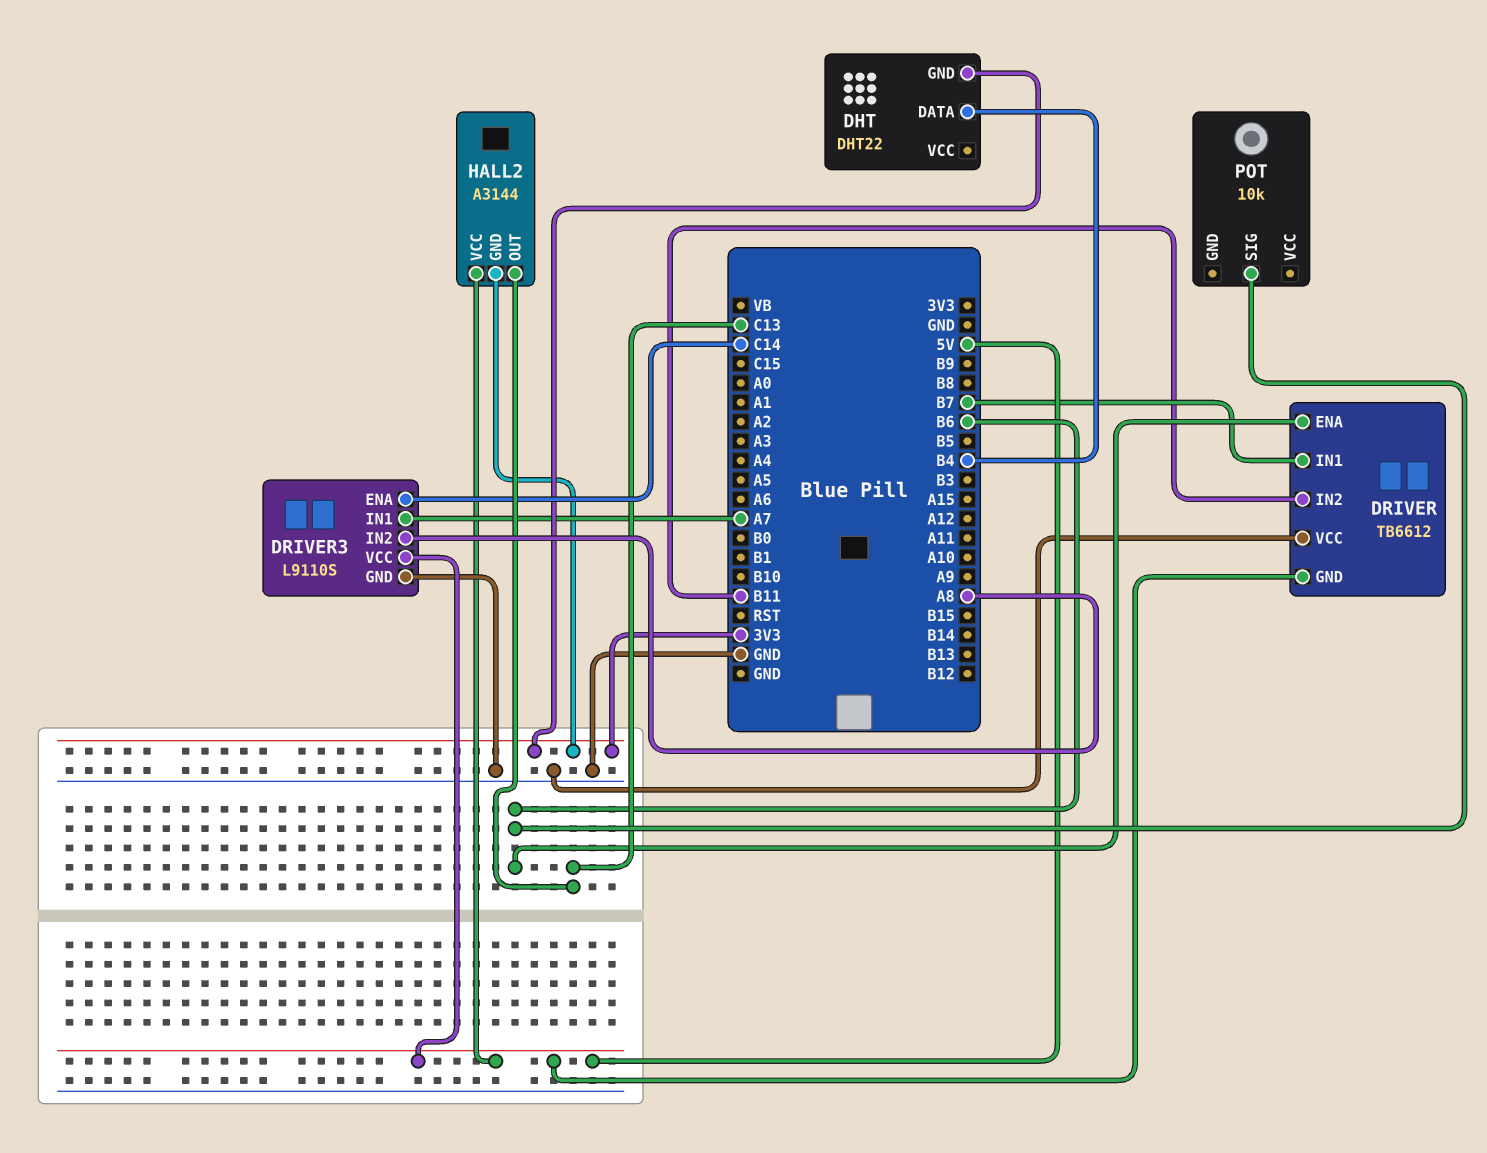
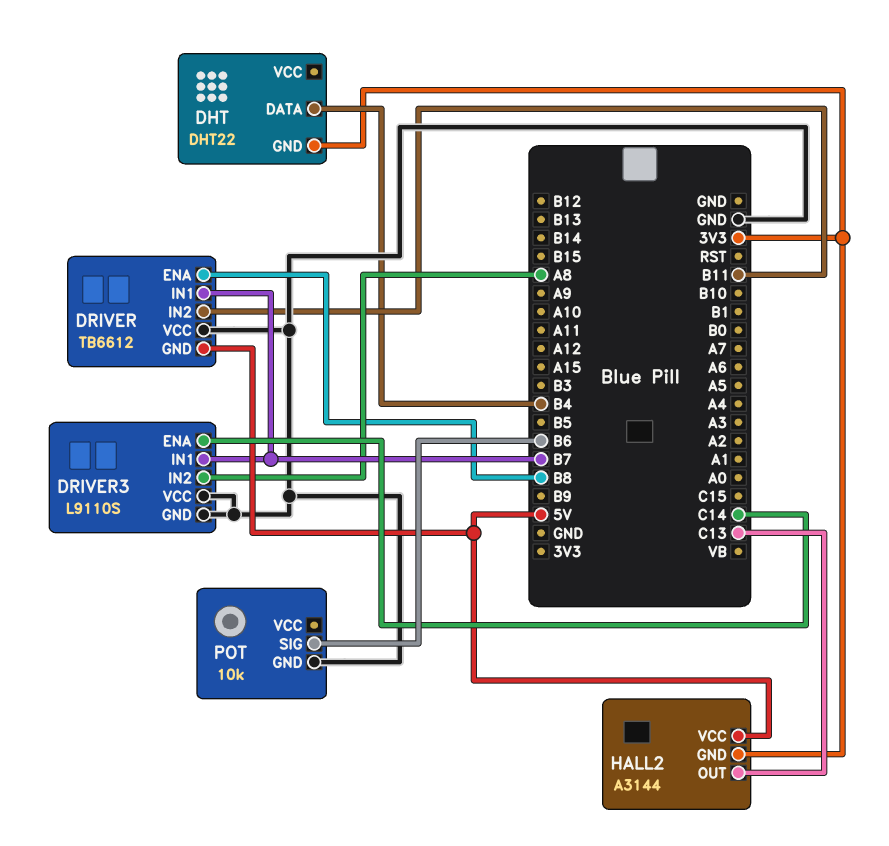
DRIVER pin ENA: B6 -> B8
DRIVER3 pin IN1: A7 -> B7
DRIVER3 pin VCC: 5V -> GND
POT pin GND: none -> GND

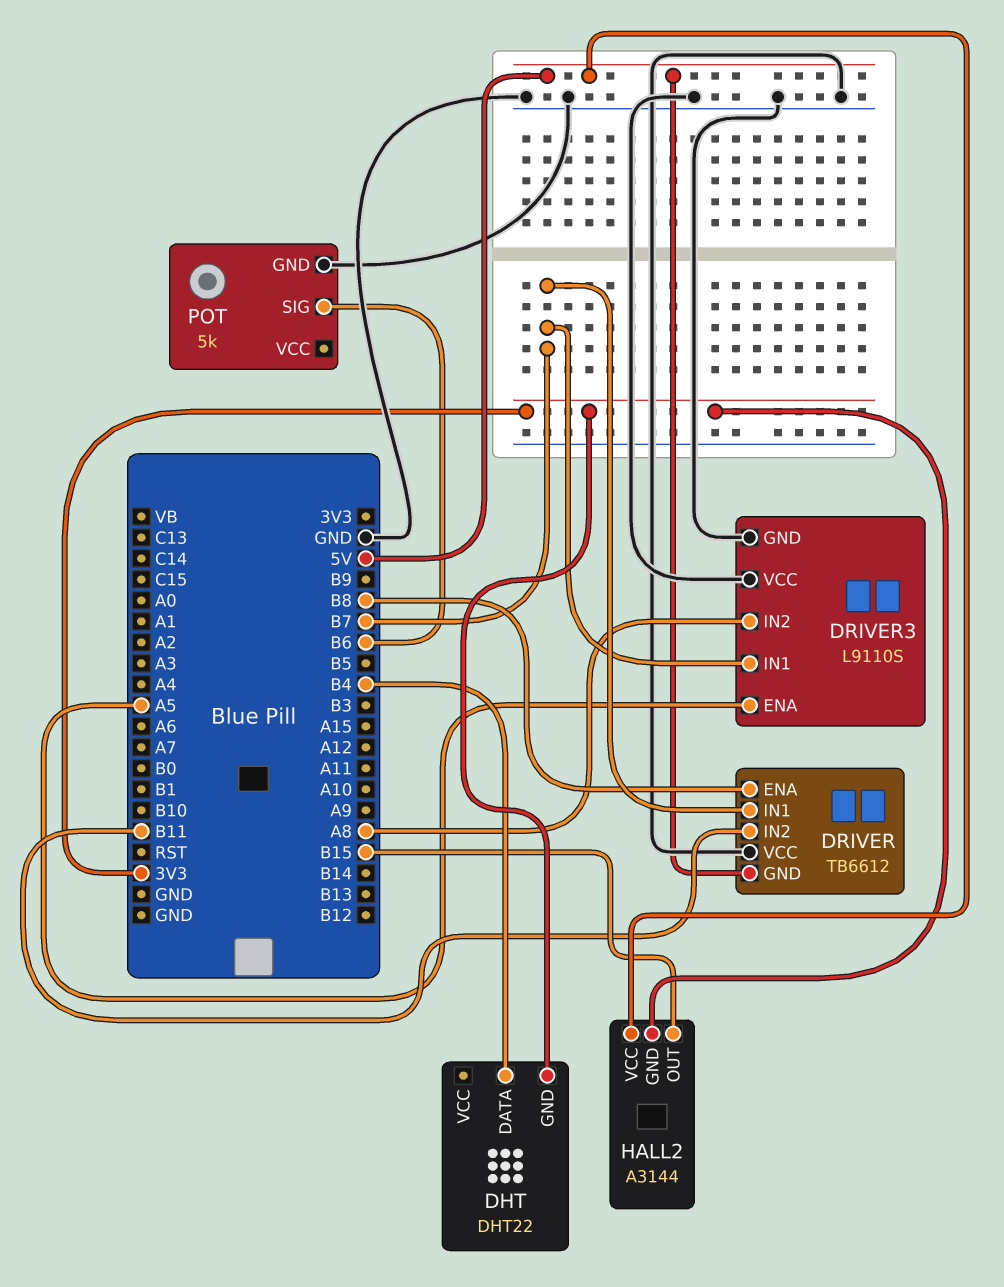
DRIVER3 pin ENA: C14 -> A5
HALL2 pin OUT: C13 -> B15
POT: 10k -> 5k

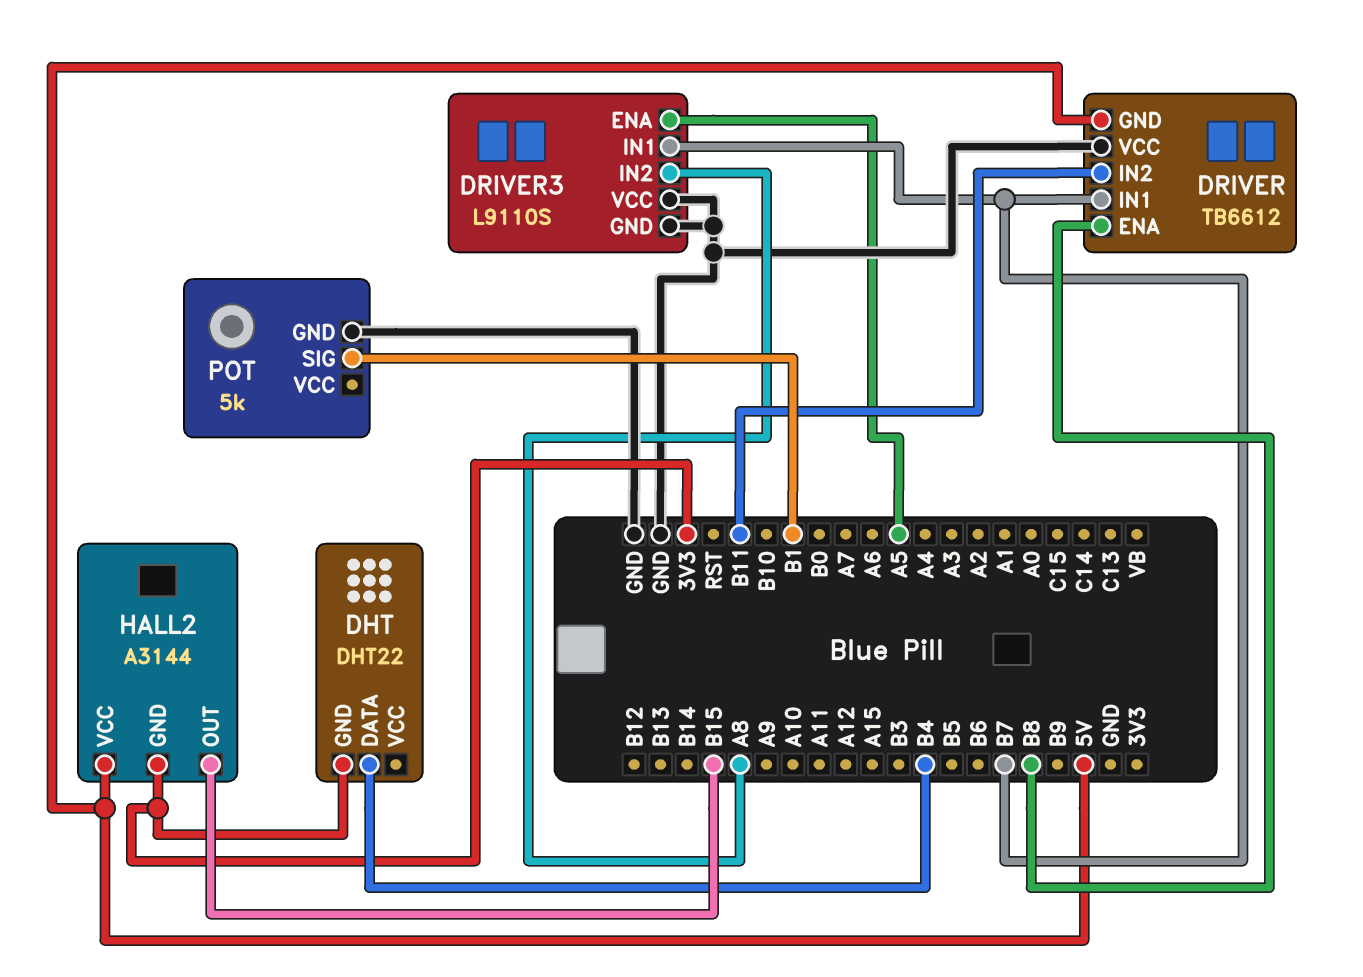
POT pin SIG: B6 -> B1

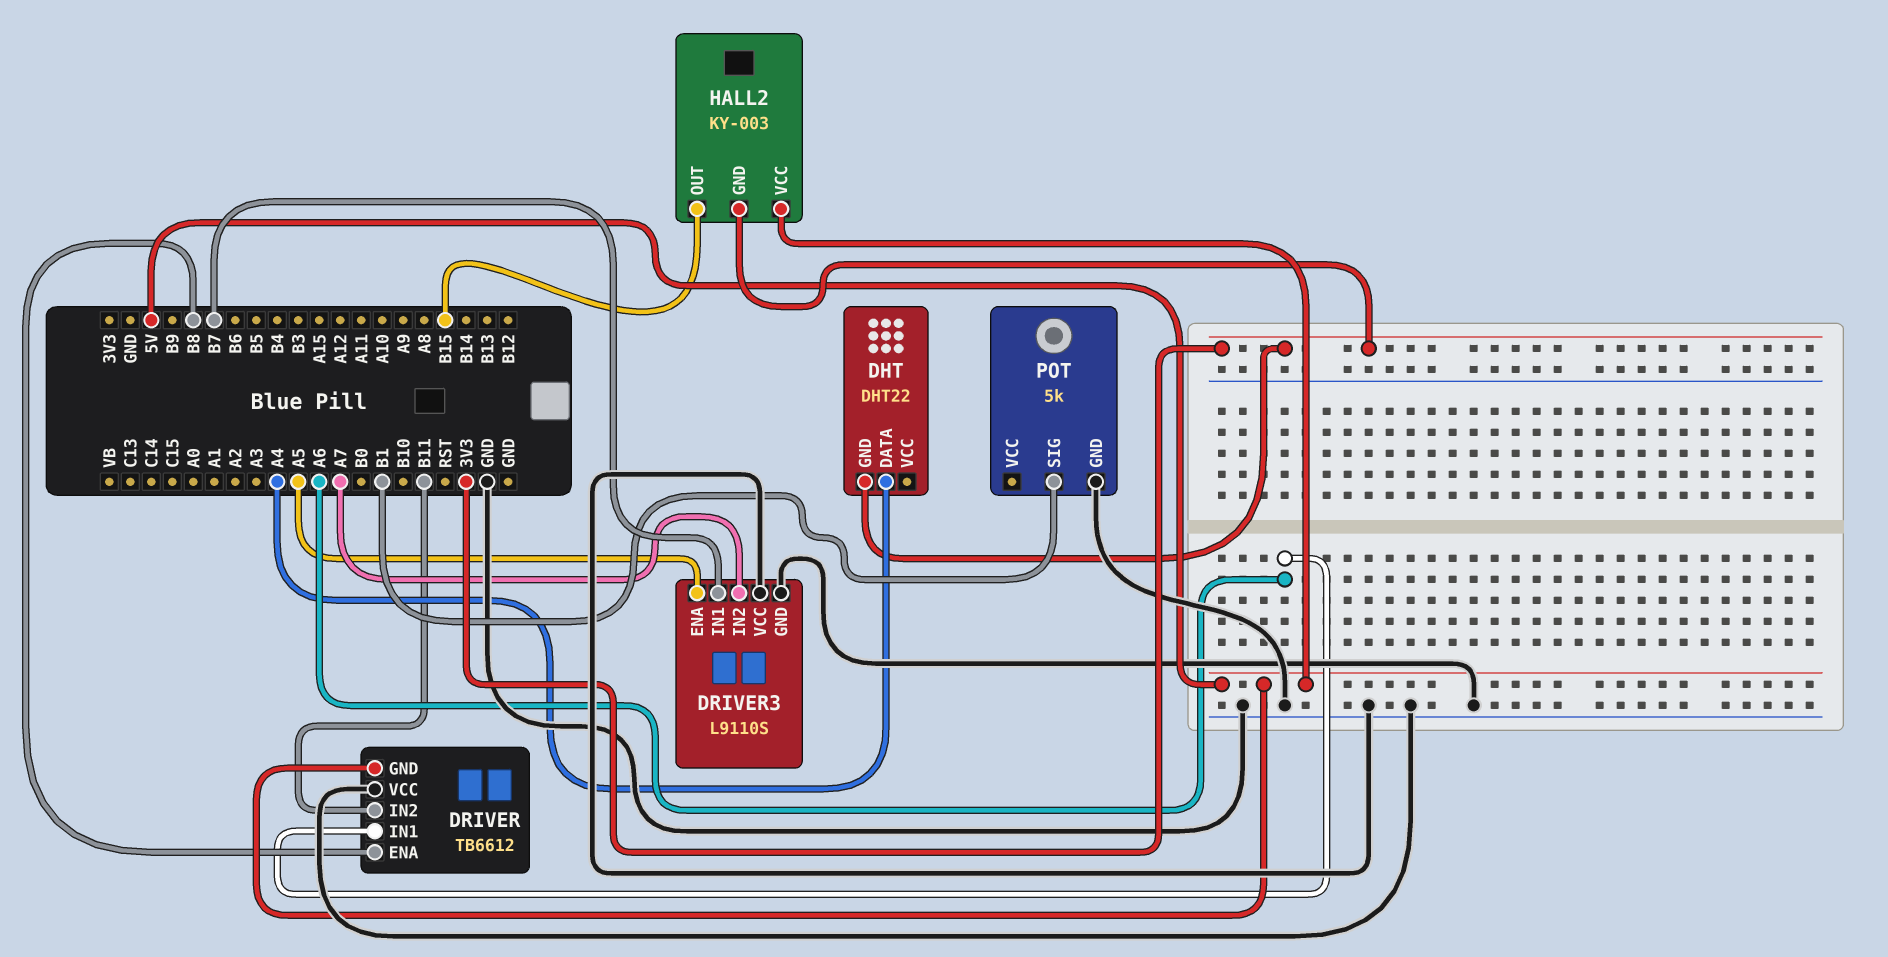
DHT pin DATA: B4 -> A4
DRIVER pin IN1: B7 -> A6
DRIVER3 pin IN2: A8 -> A7
HALL2: A3144 -> KY-003

